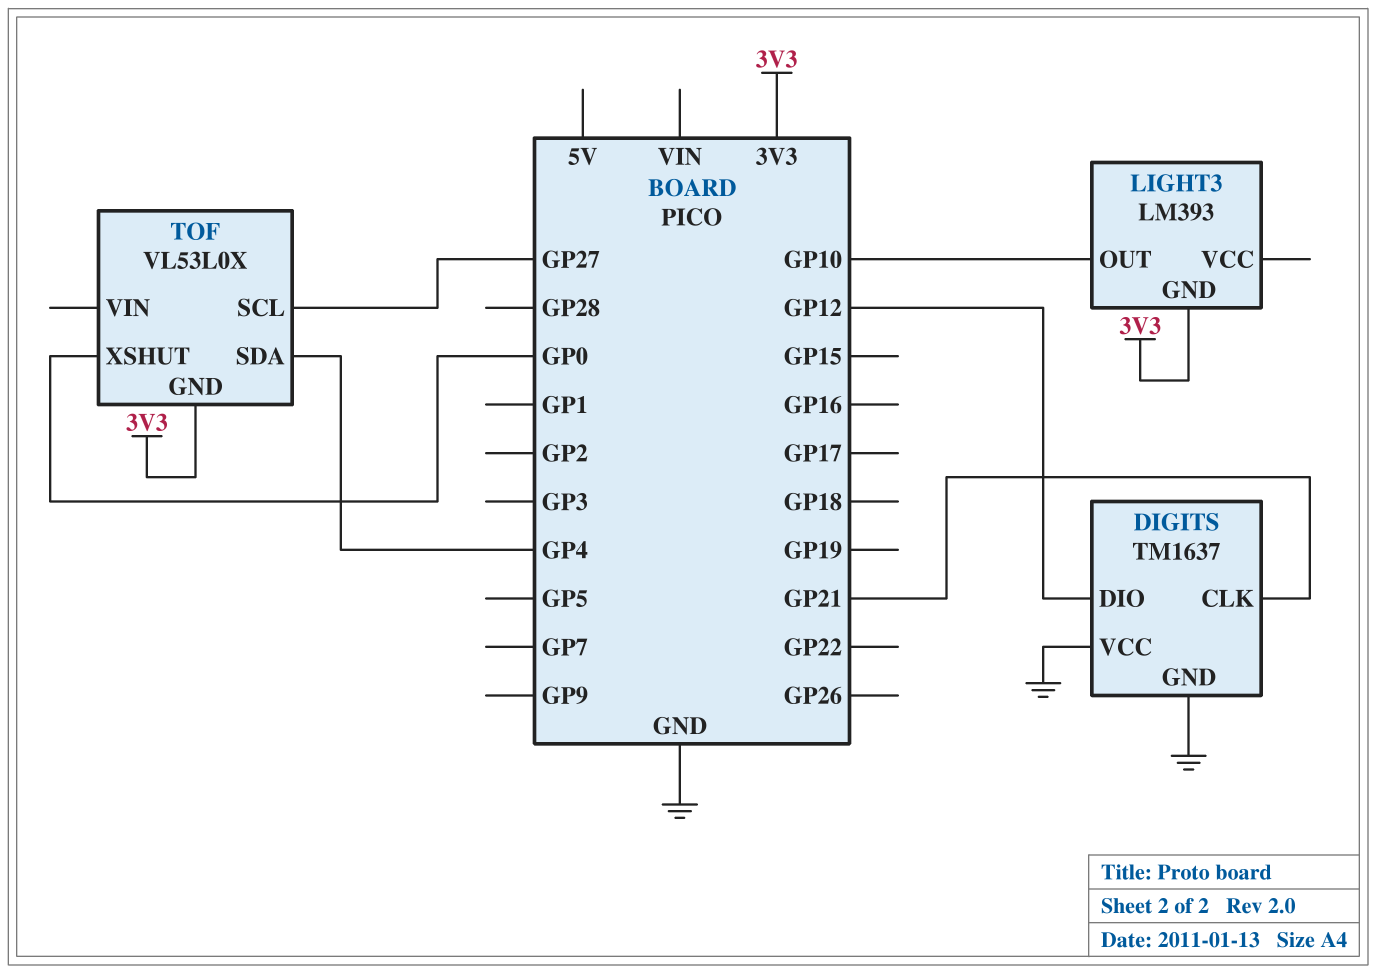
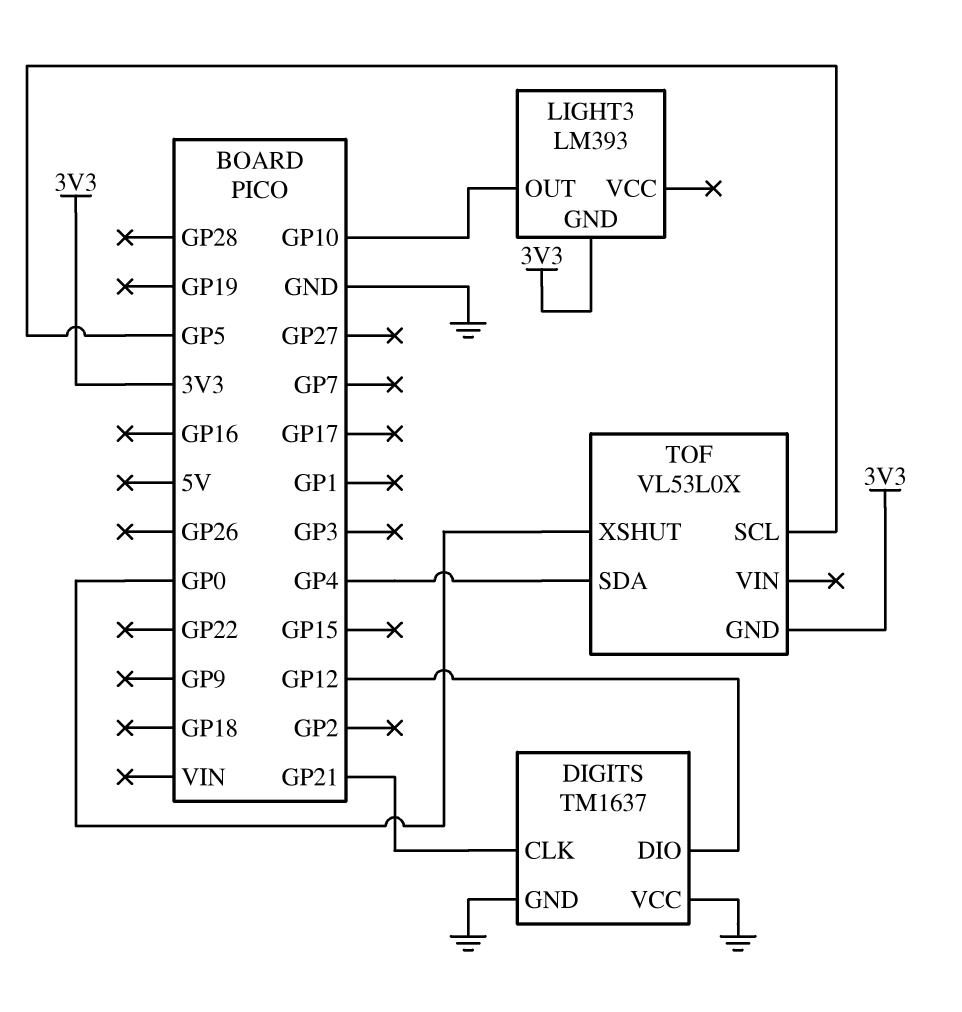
TOF pin SCL: GP27 -> GP5

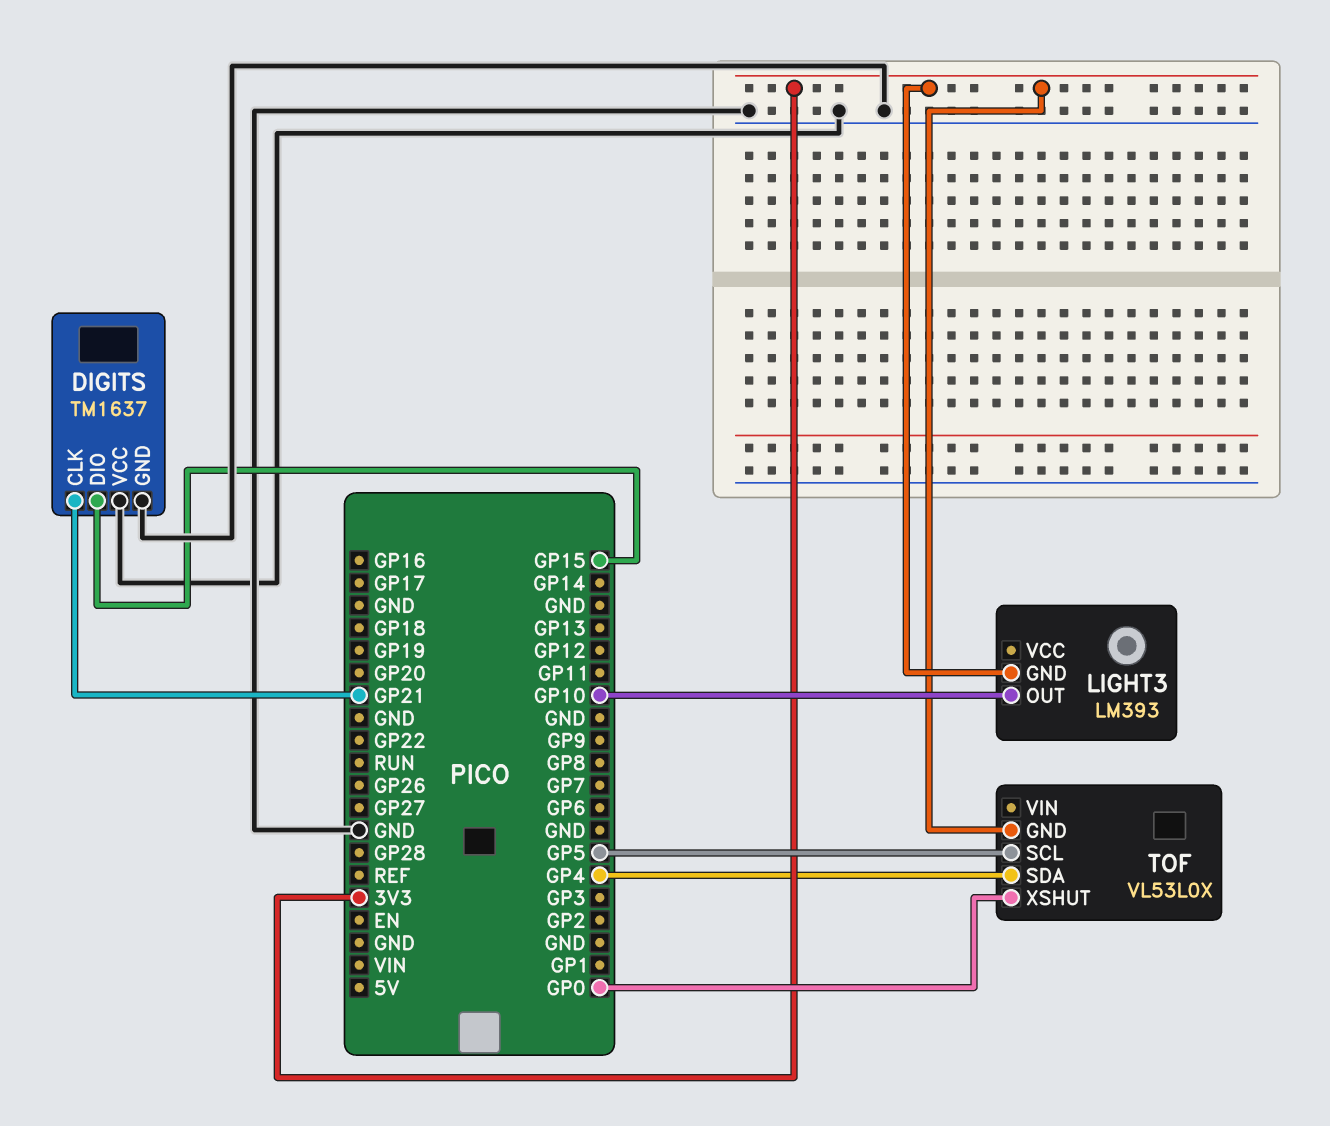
DIGITS pin DIO: GP12 -> GP15

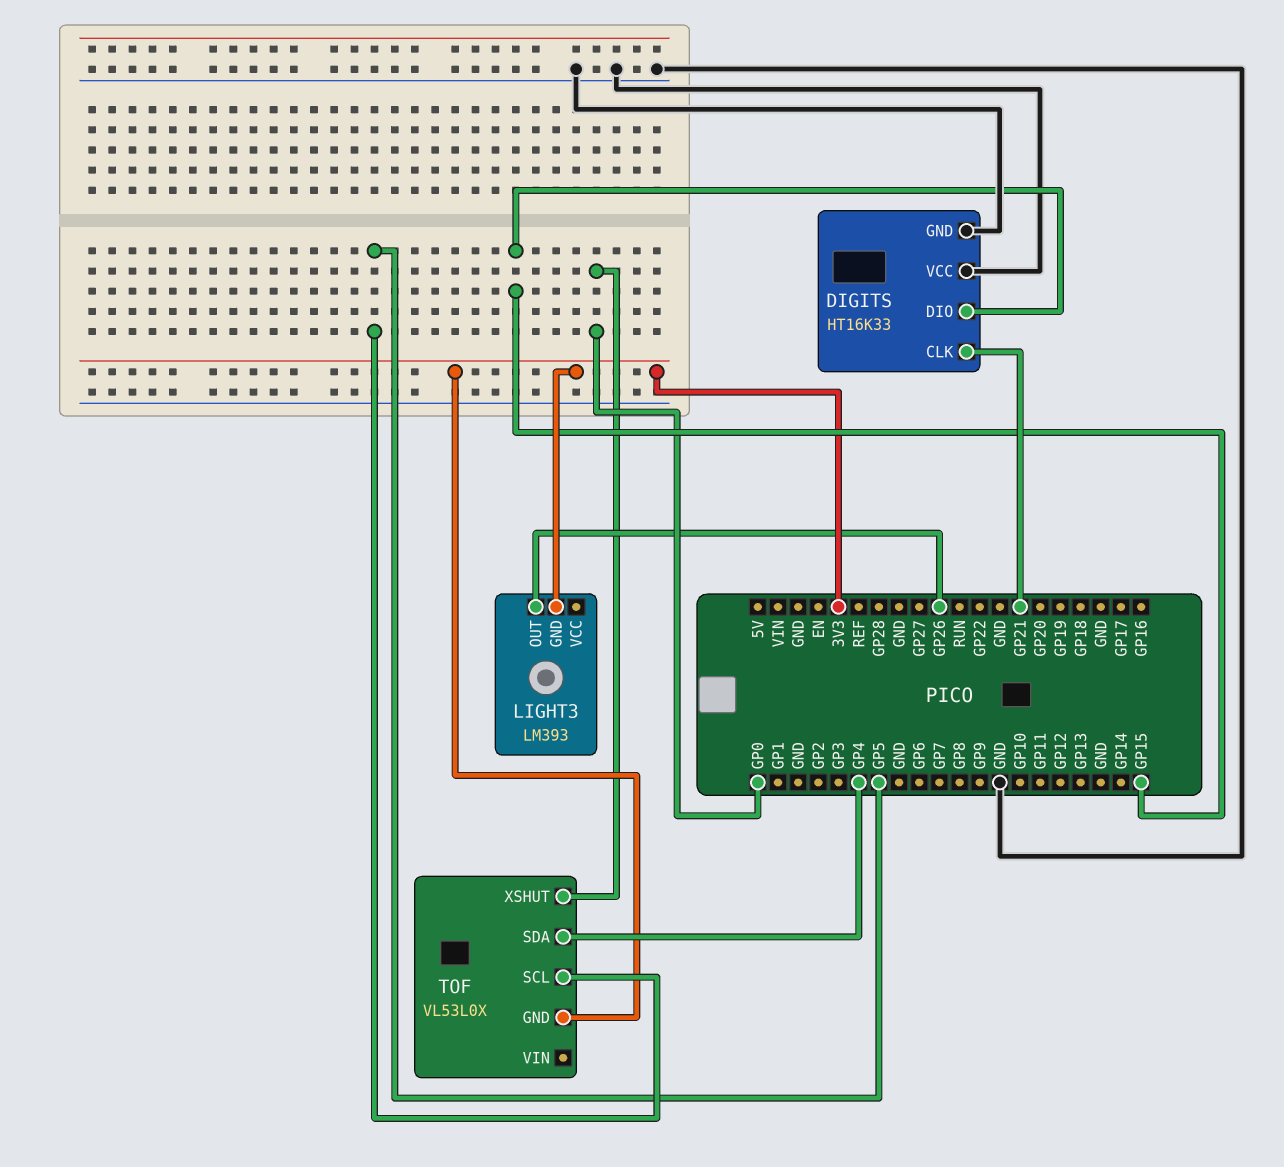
DIGITS: TM1637 -> HT16K33
LIGHT3 pin OUT: GP10 -> GP26

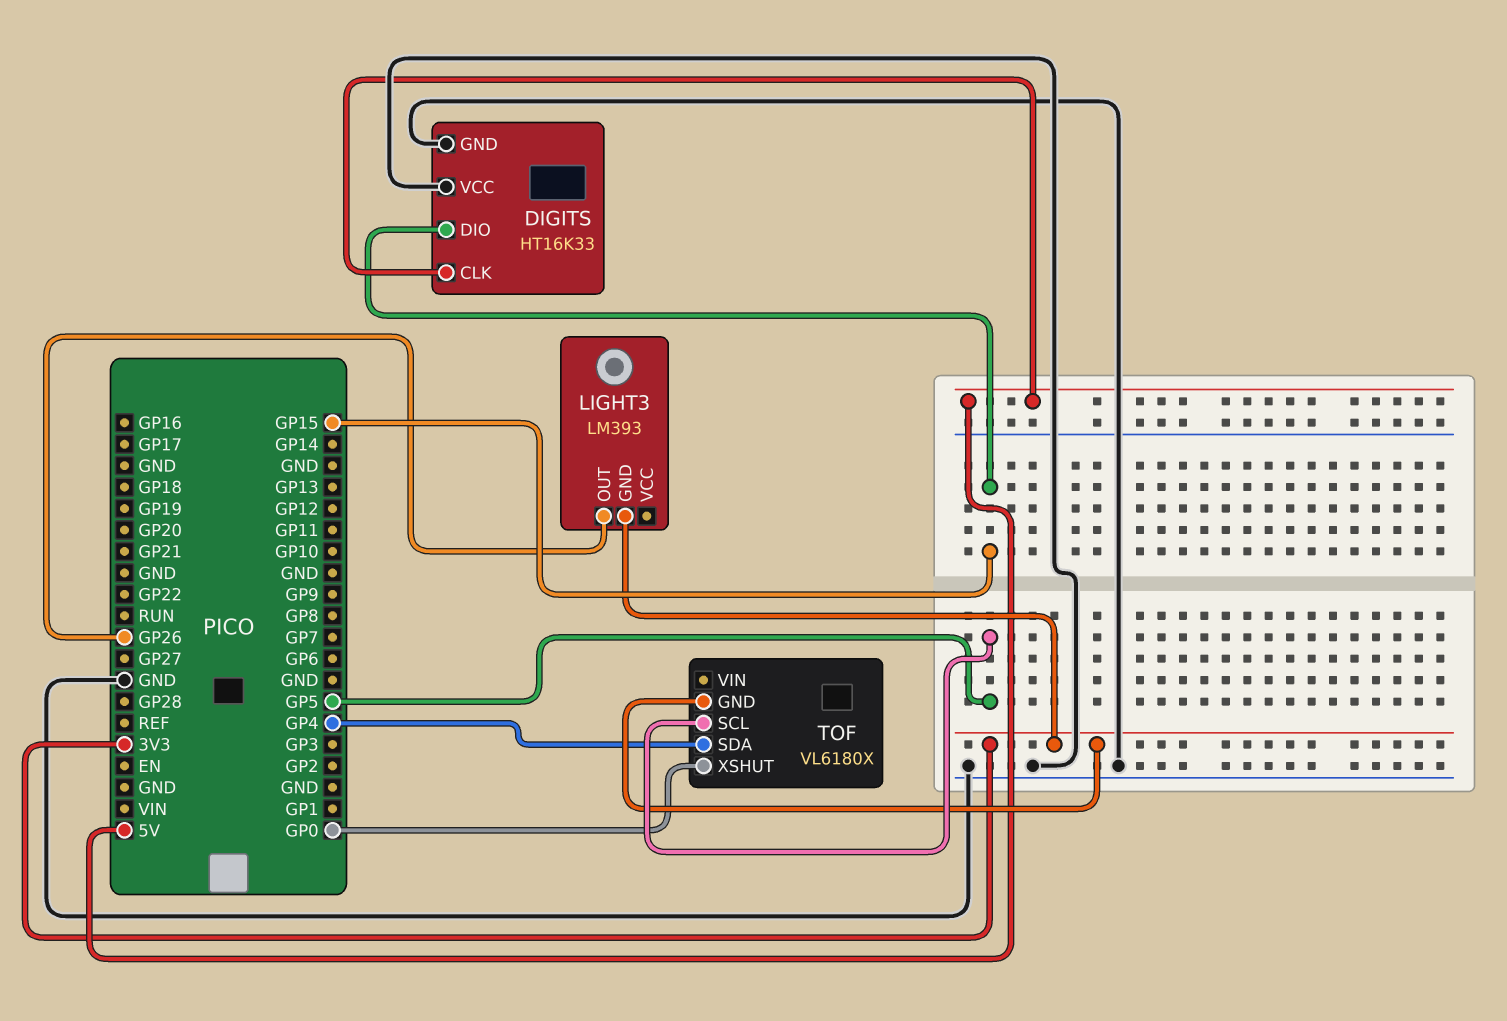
DIGITS pin CLK: GP21 -> 5V
TOF: VL53L0X -> VL6180X

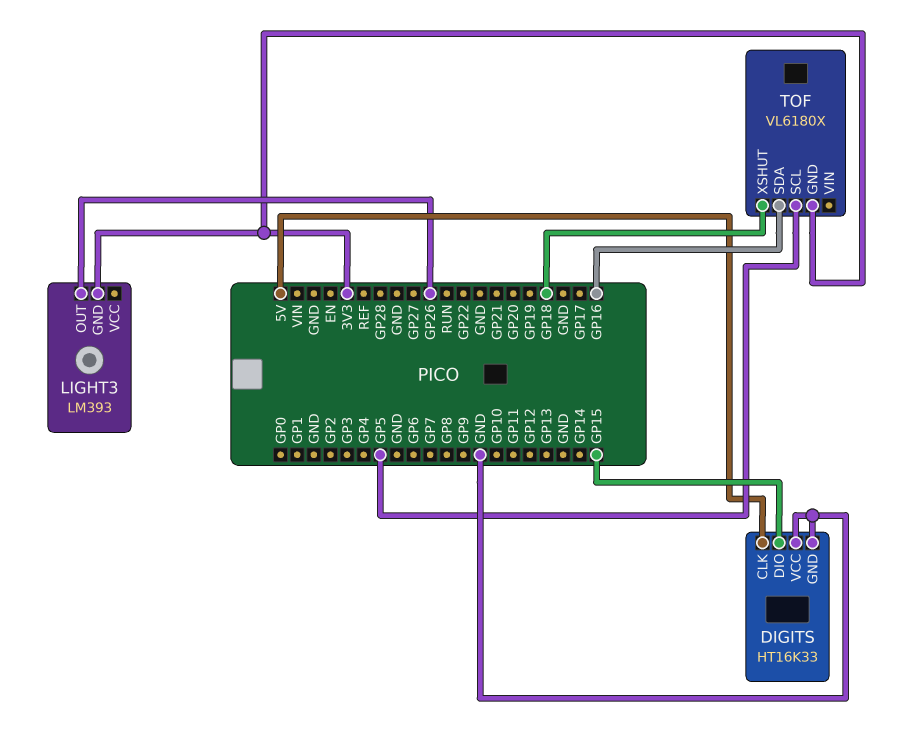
TOF pin SDA: GP4 -> GP16
TOF pin XSHUT: GP0 -> GP18

